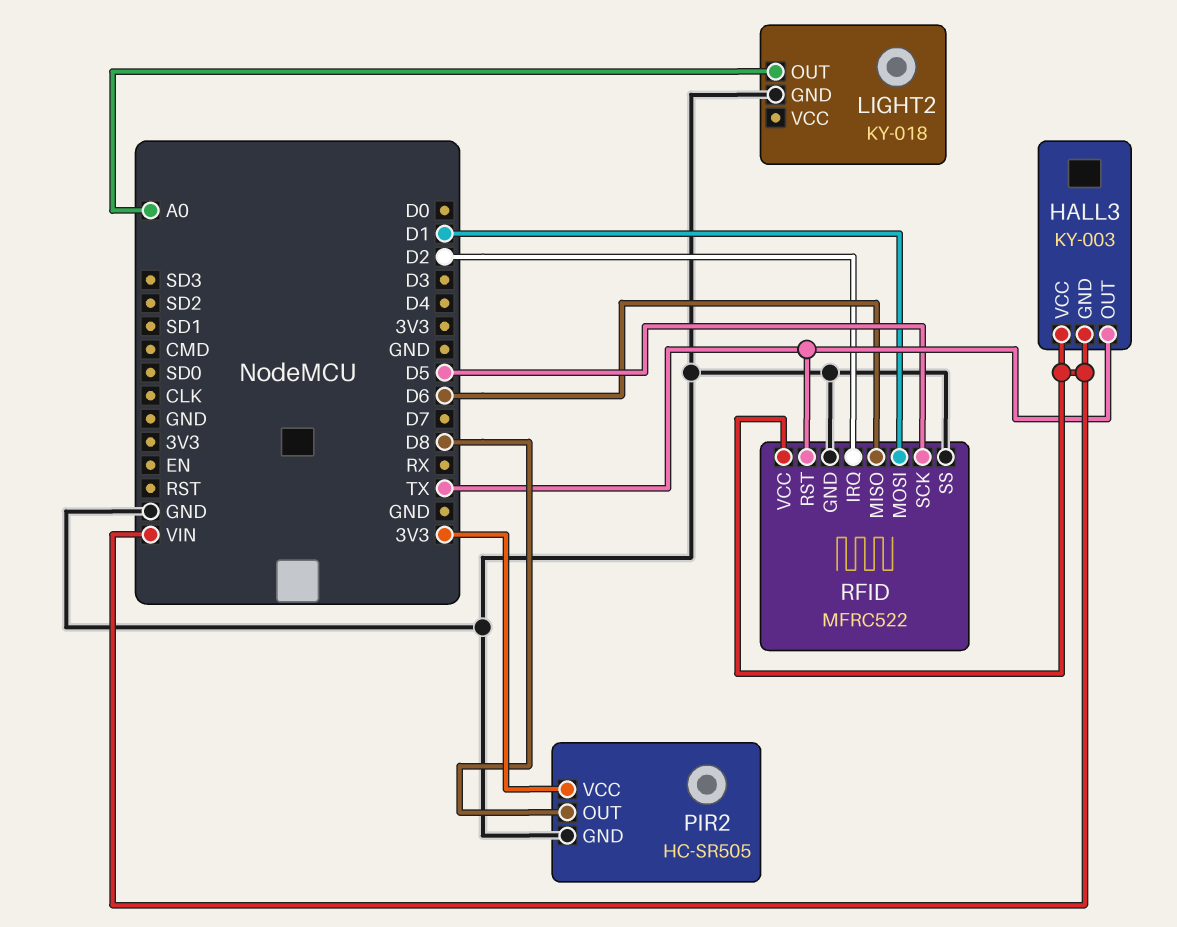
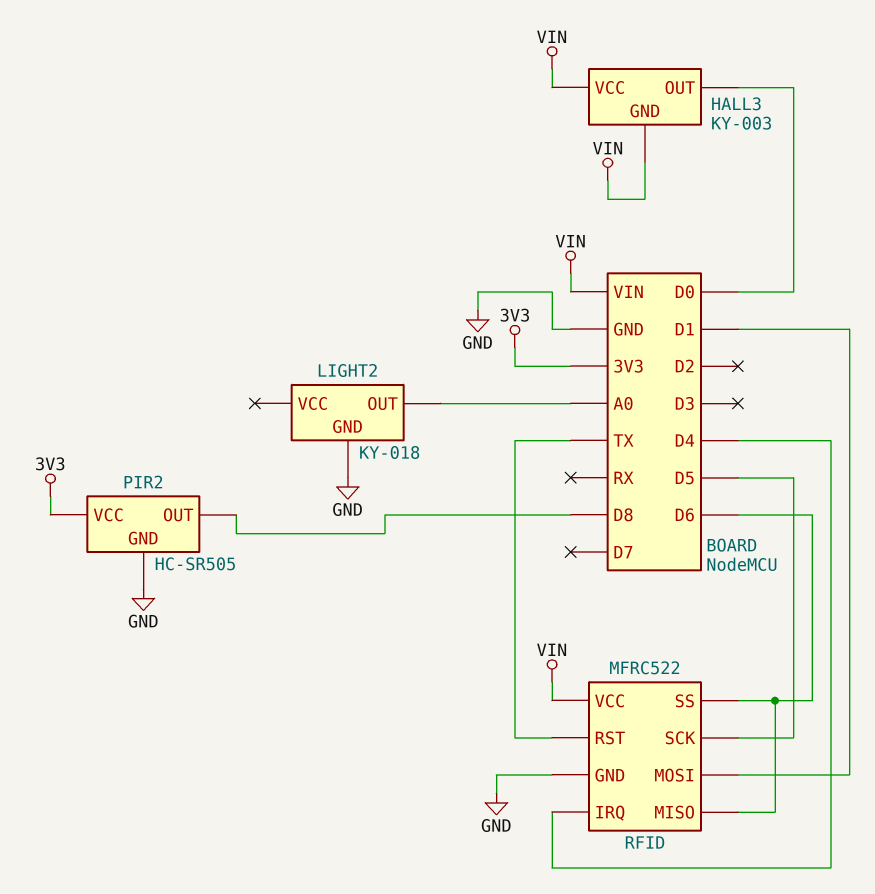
HALL3 pin OUT: TX -> D0
RFID pin IRQ: D2 -> D4
RFID pin SS: GND -> D6

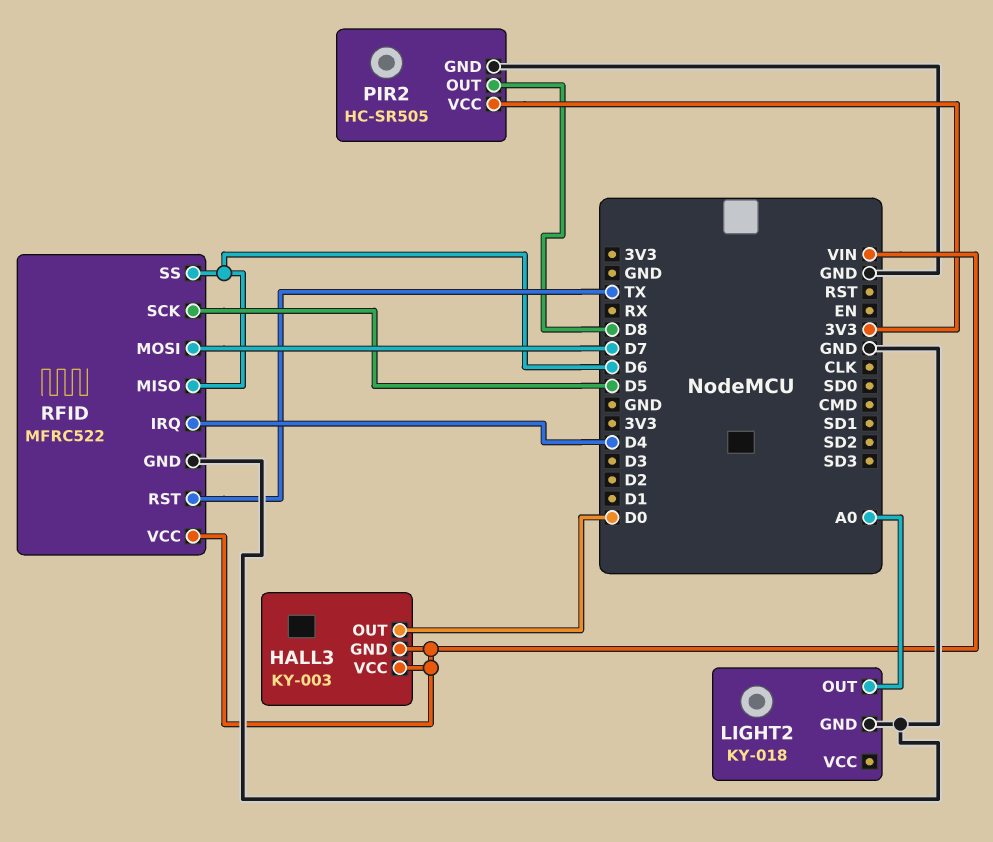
RFID pin MOSI: D1 -> D7

